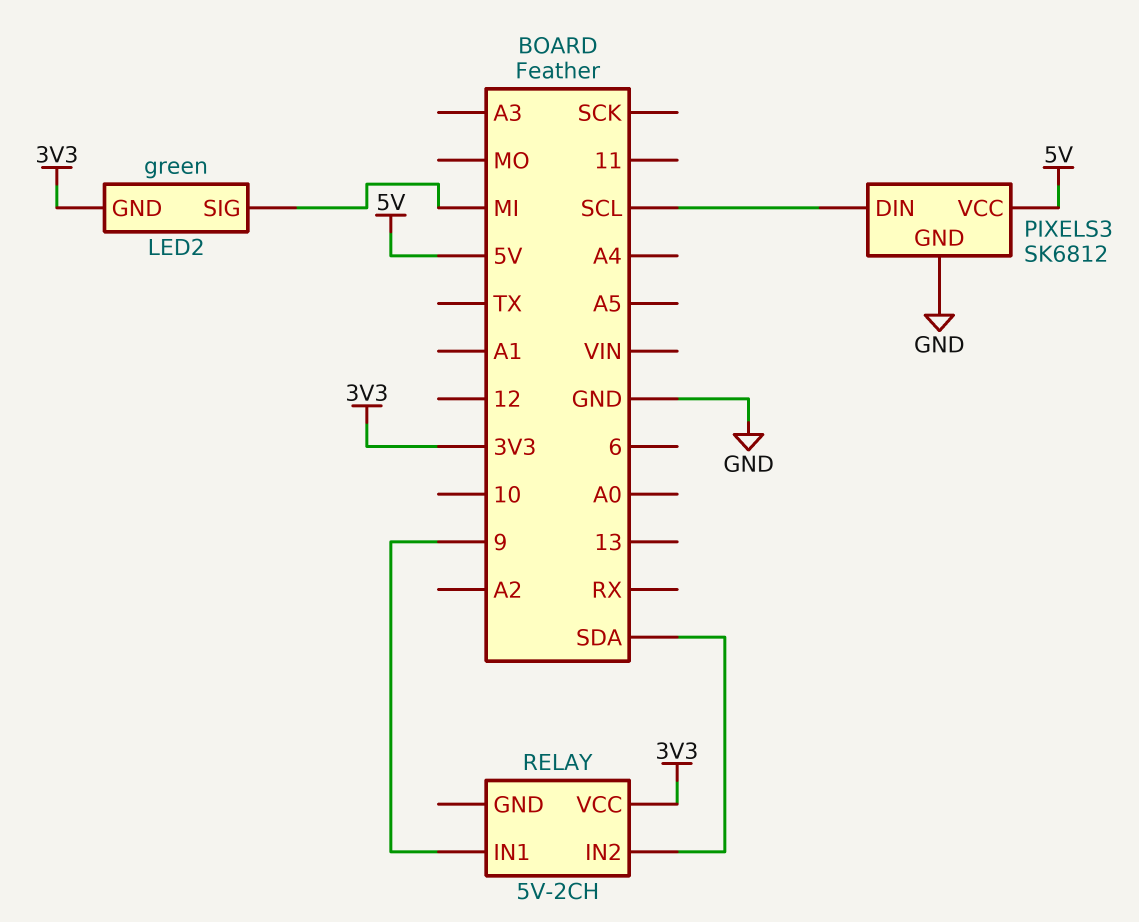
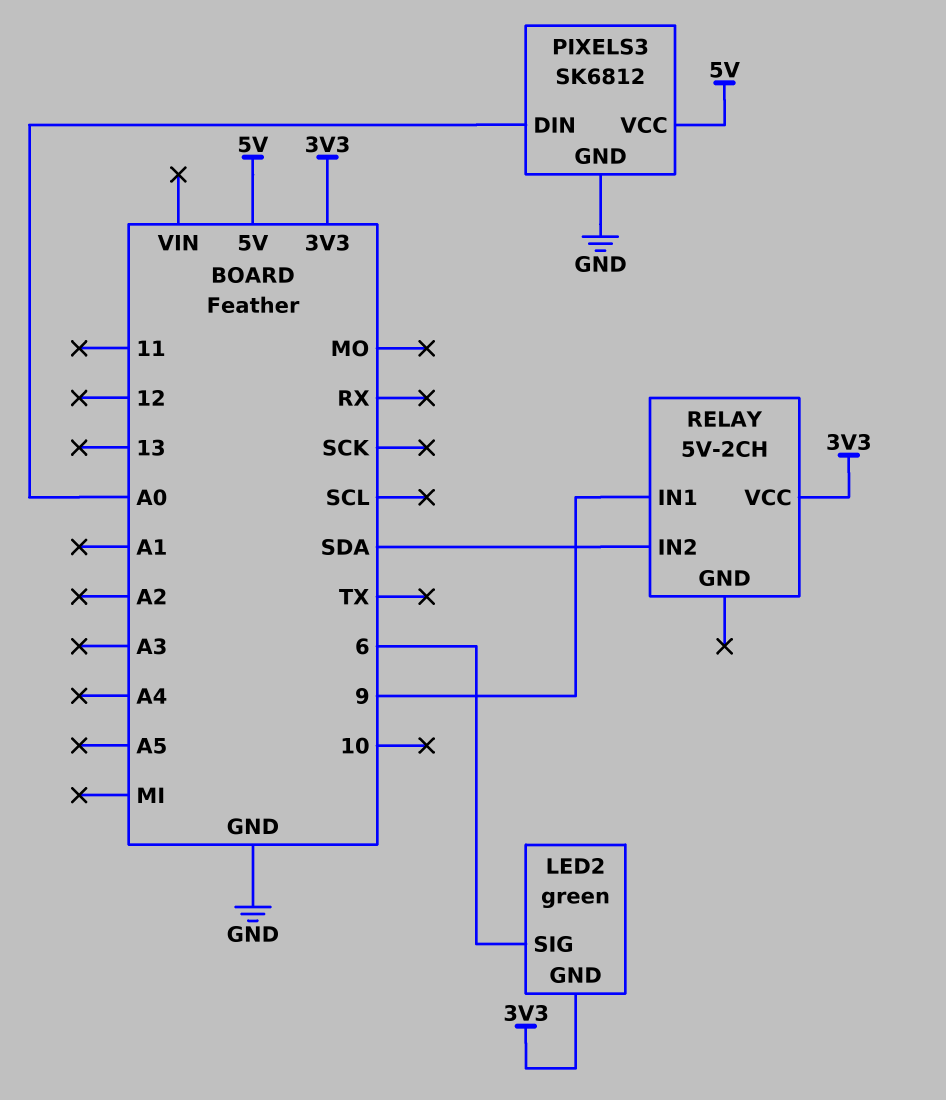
LED2 pin SIG: MI -> 6
PIXELS3 pin DIN: SCL -> A0

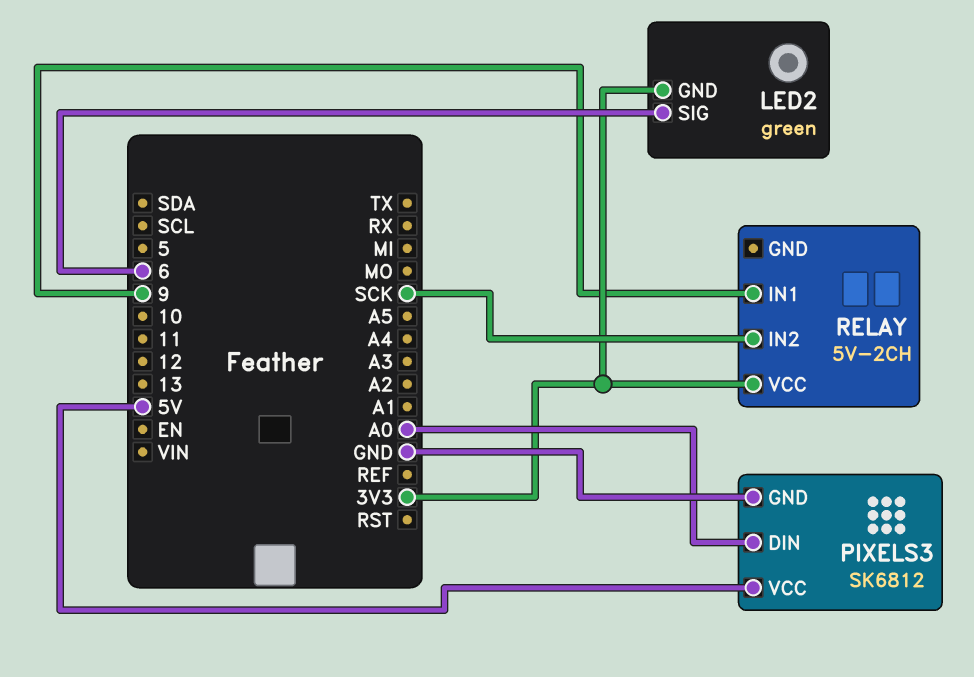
RELAY pin IN2: SDA -> SCK

